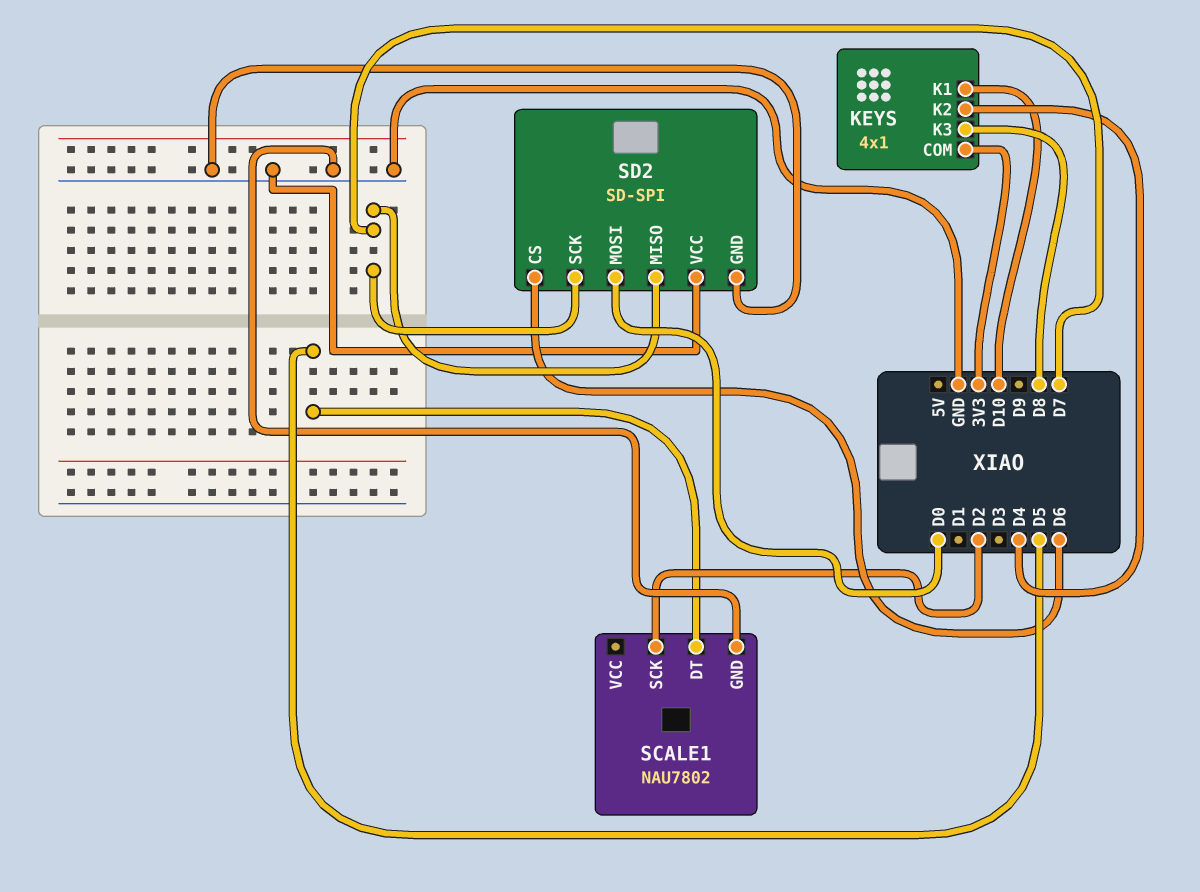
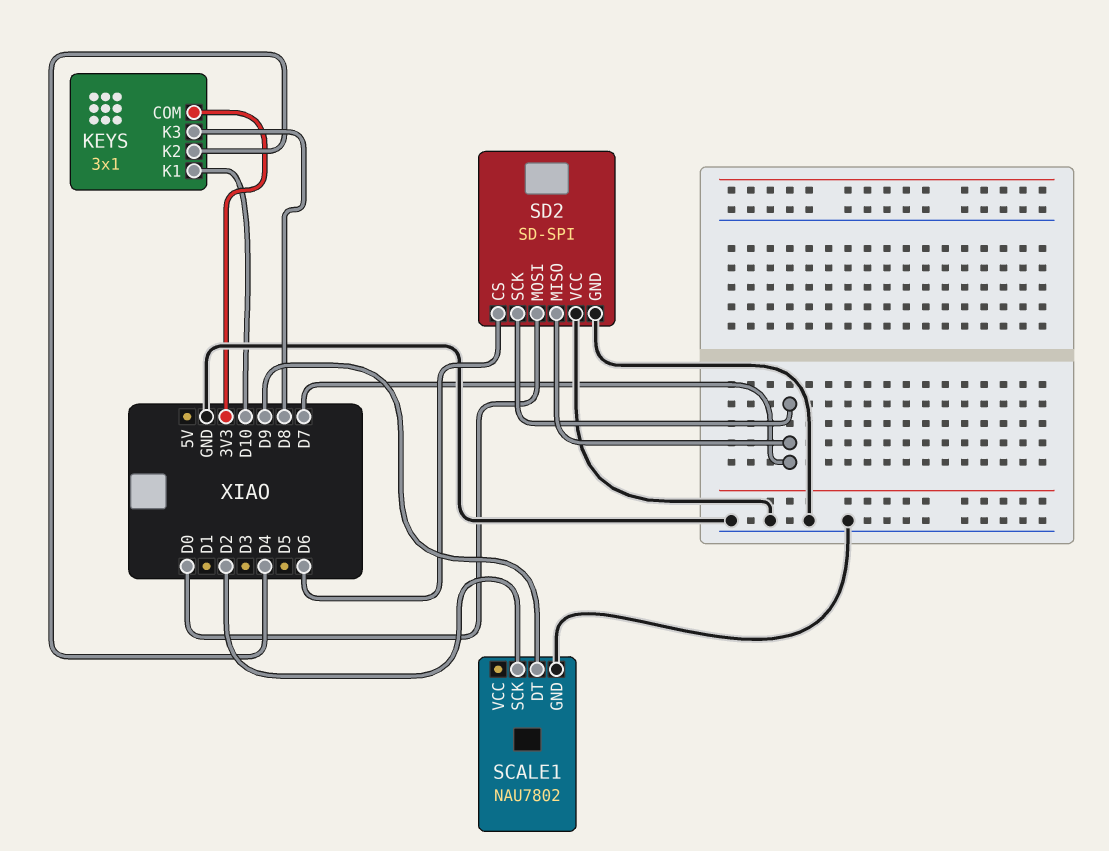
KEYS: 4x1 -> 3x1
SCALE1 pin DT: D5 -> D9

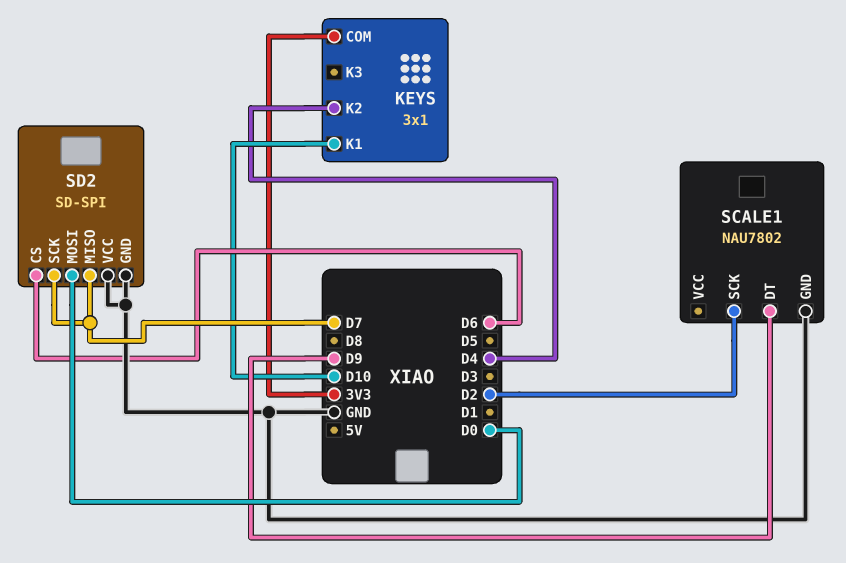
KEYS pin K3: D8 -> none

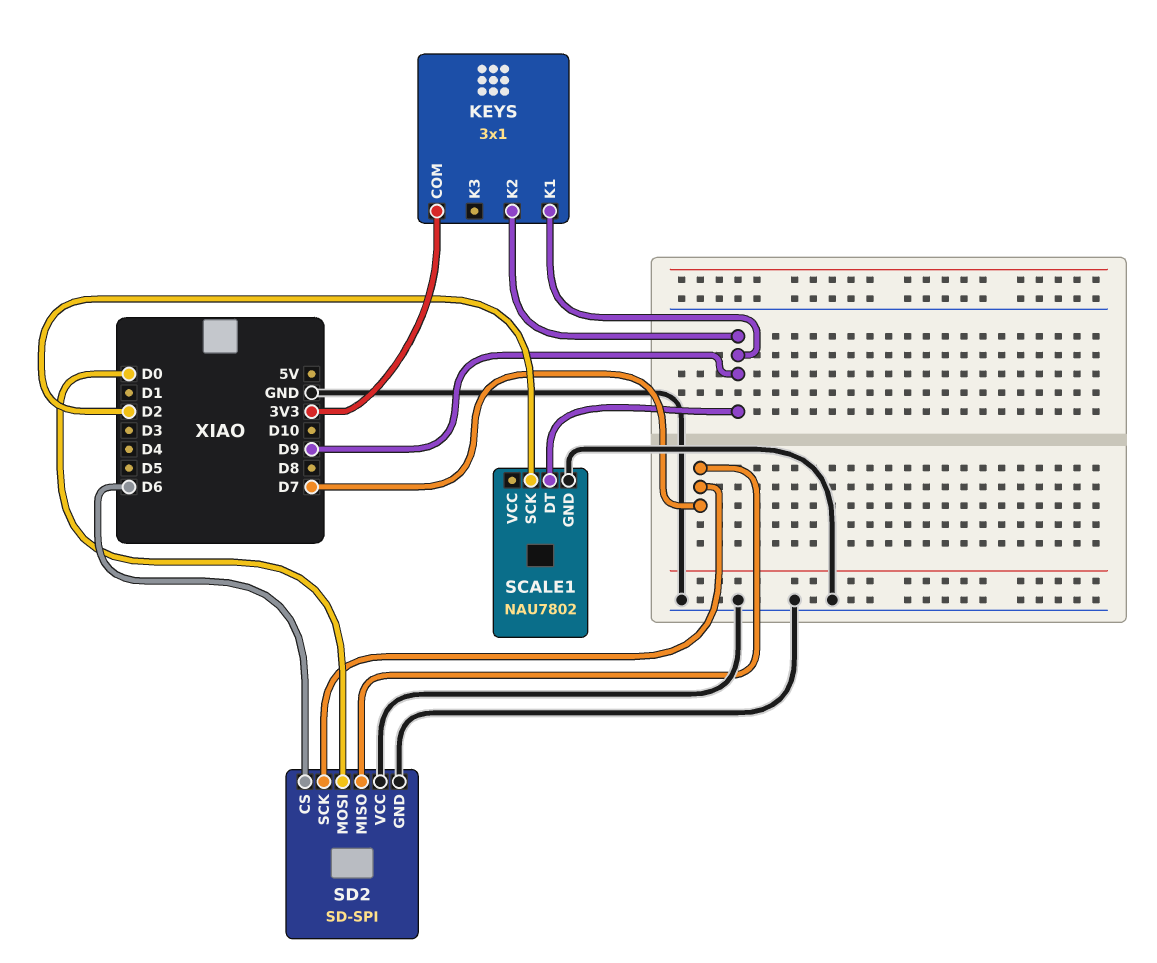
KEYS pin K1: D10 -> D9
KEYS pin K2: D4 -> D9

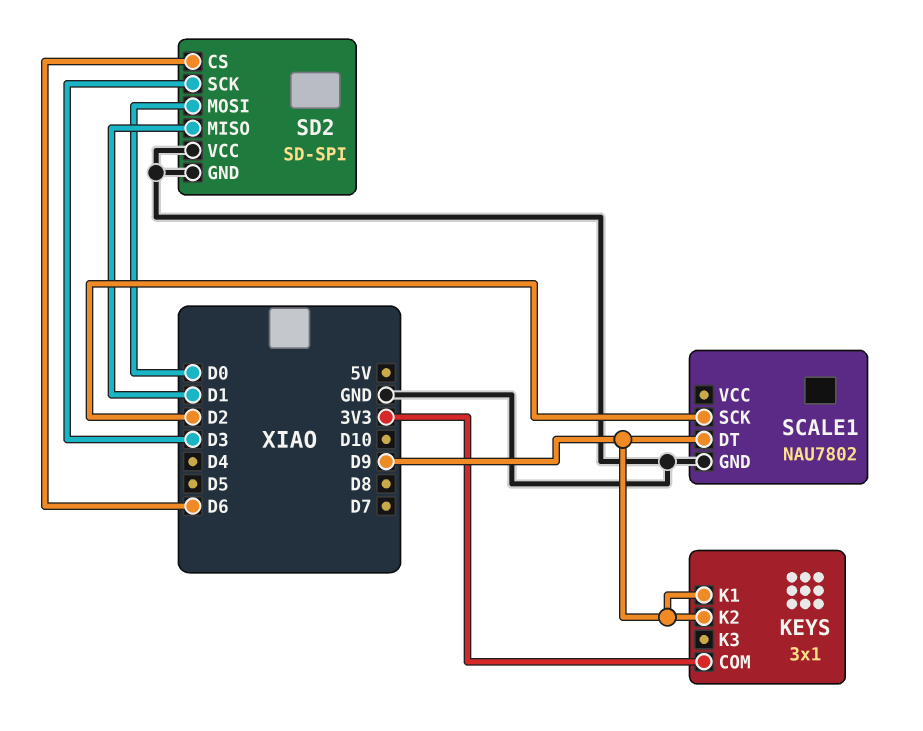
SD2 pin MISO: D7 -> D1
SD2 pin SCK: D7 -> D3

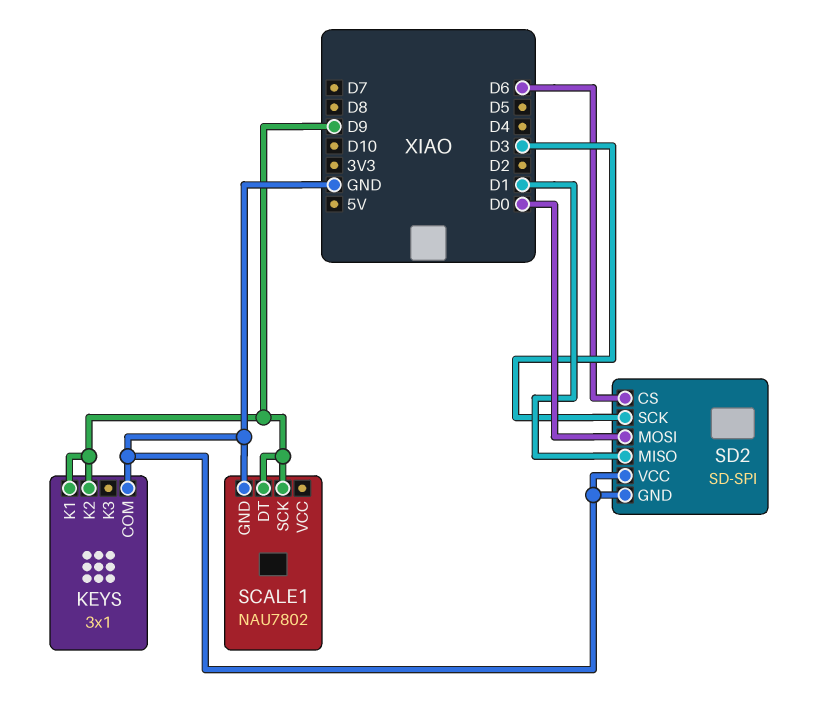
KEYS pin COM: 3V3 -> GND
SCALE1 pin SCK: D2 -> D9

